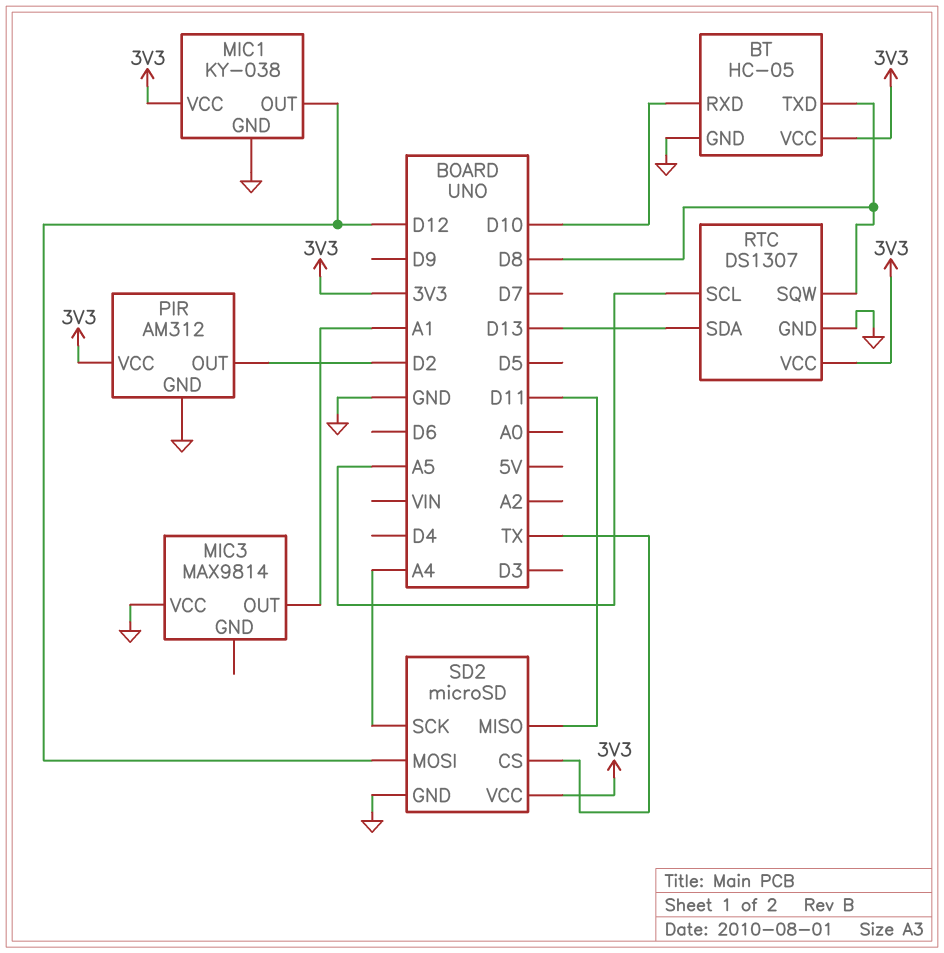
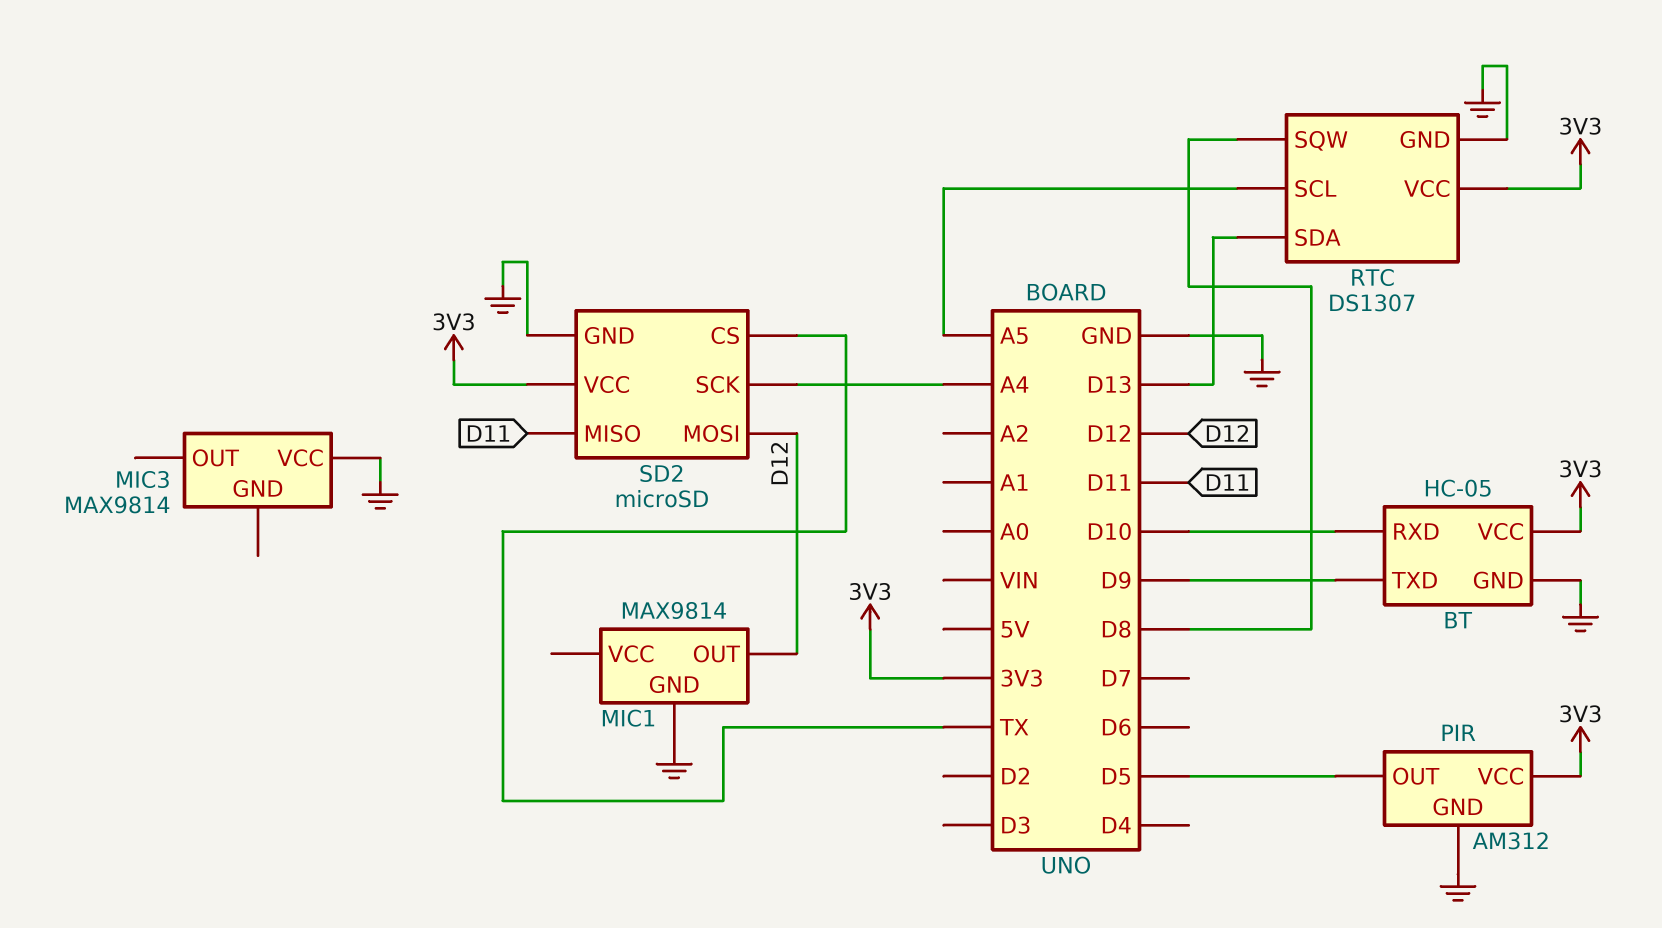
BT pin TXD: D8 -> D9
MIC1: KY-038 -> MAX9814
MIC1 pin VCC: 3V3 -> none
MIC3 pin OUT: A1 -> none
PIR pin OUT: D2 -> D5

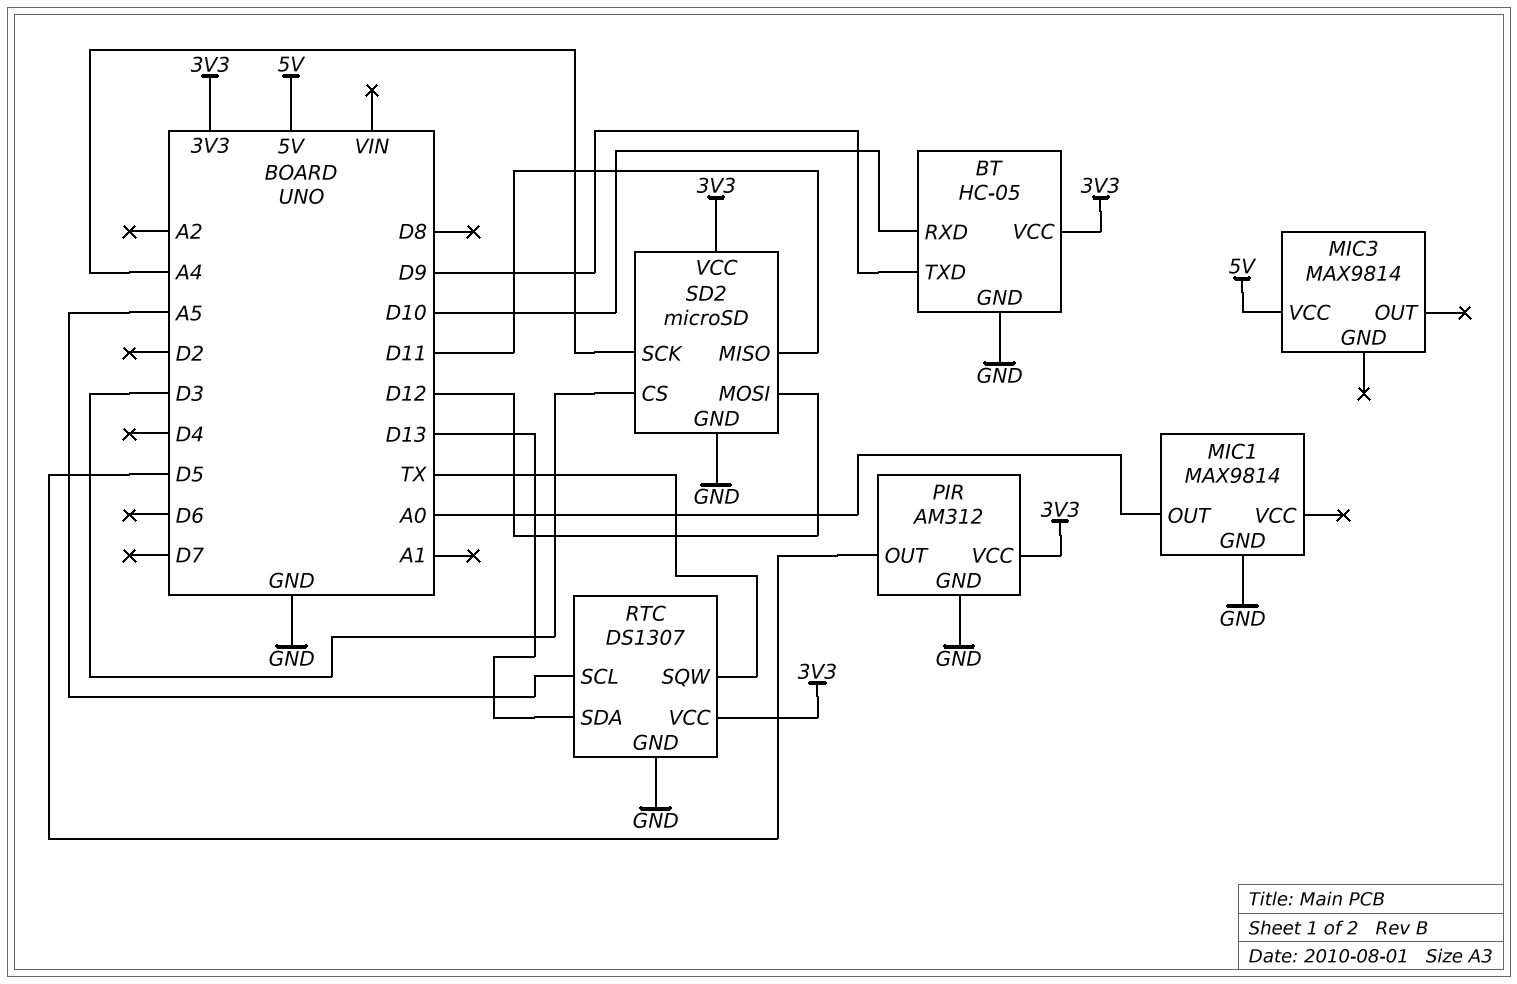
MIC1 pin OUT: D12 -> A0
MIC3 pin VCC: GND -> 5V
RTC pin SQW: D8 -> TX
SD2 pin CS: TX -> D3

